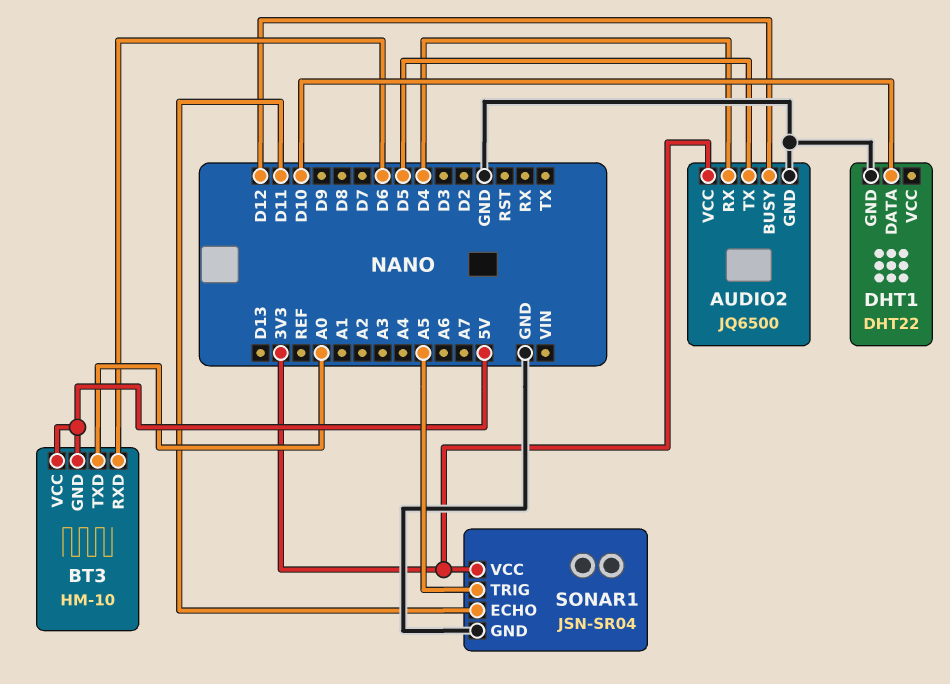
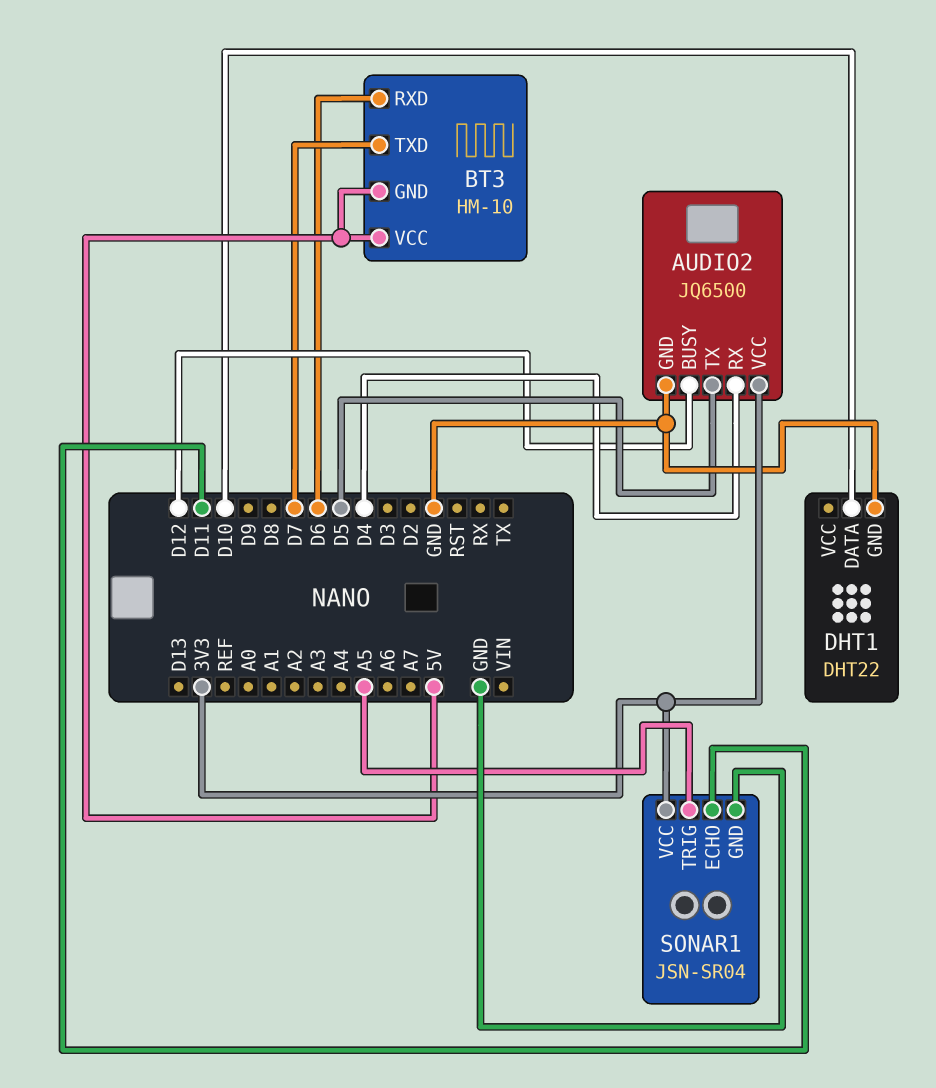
BT3 pin TXD: A0 -> D7

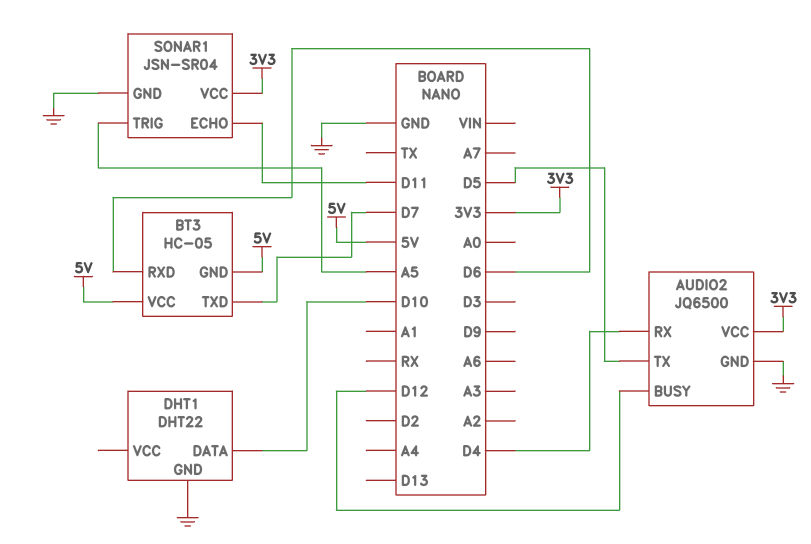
BT3: HM-10 -> HC-05

